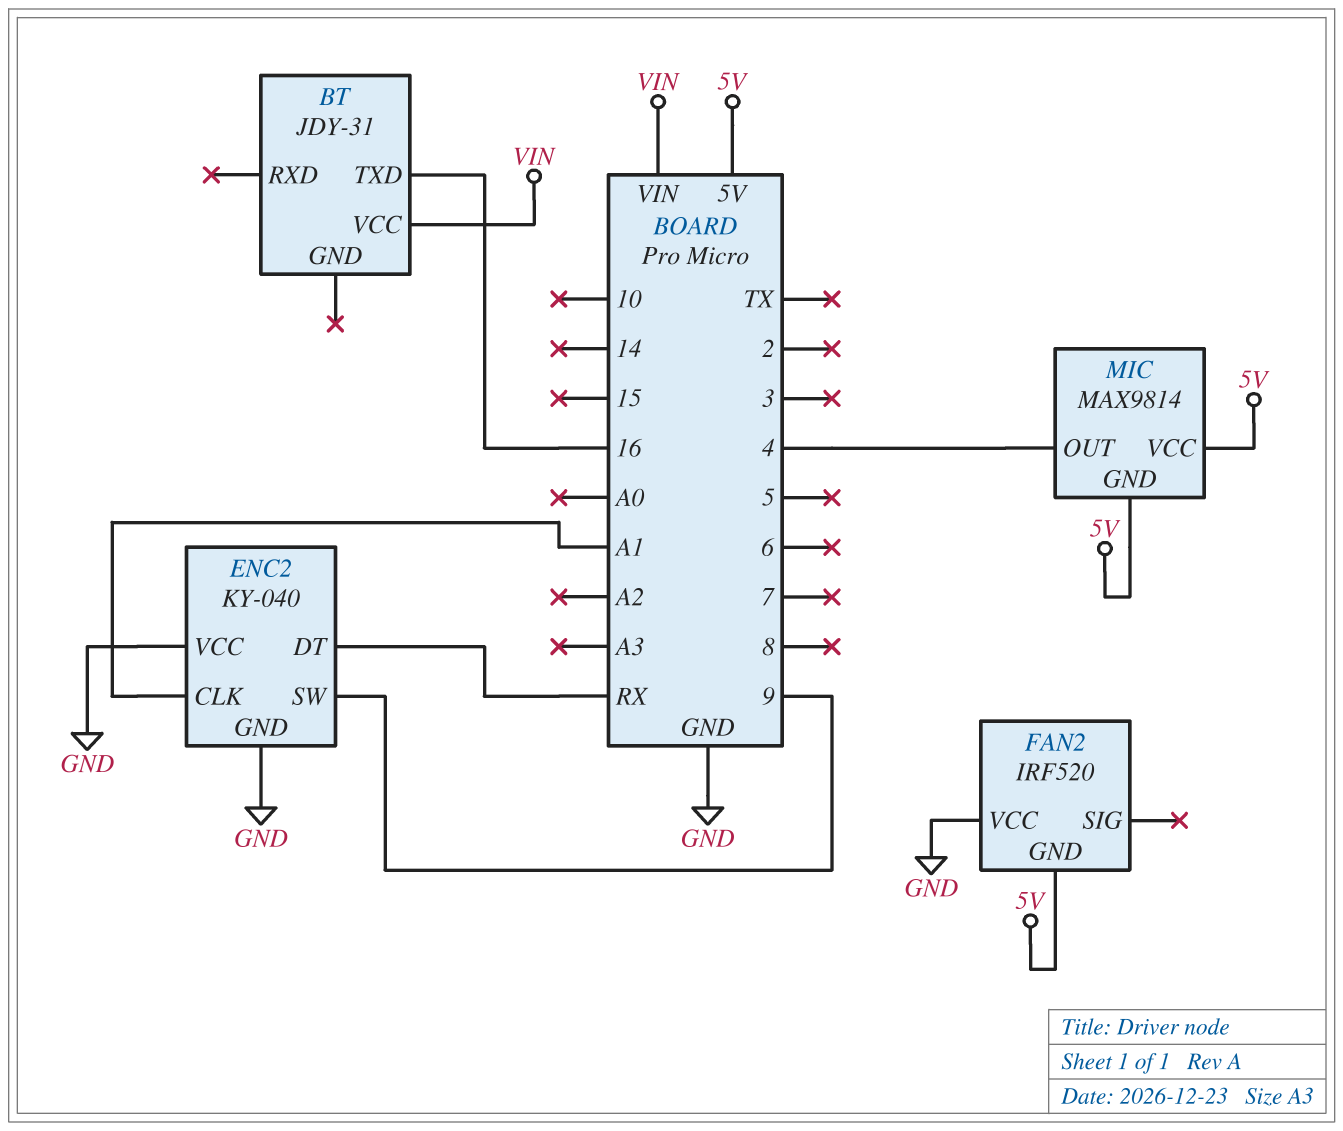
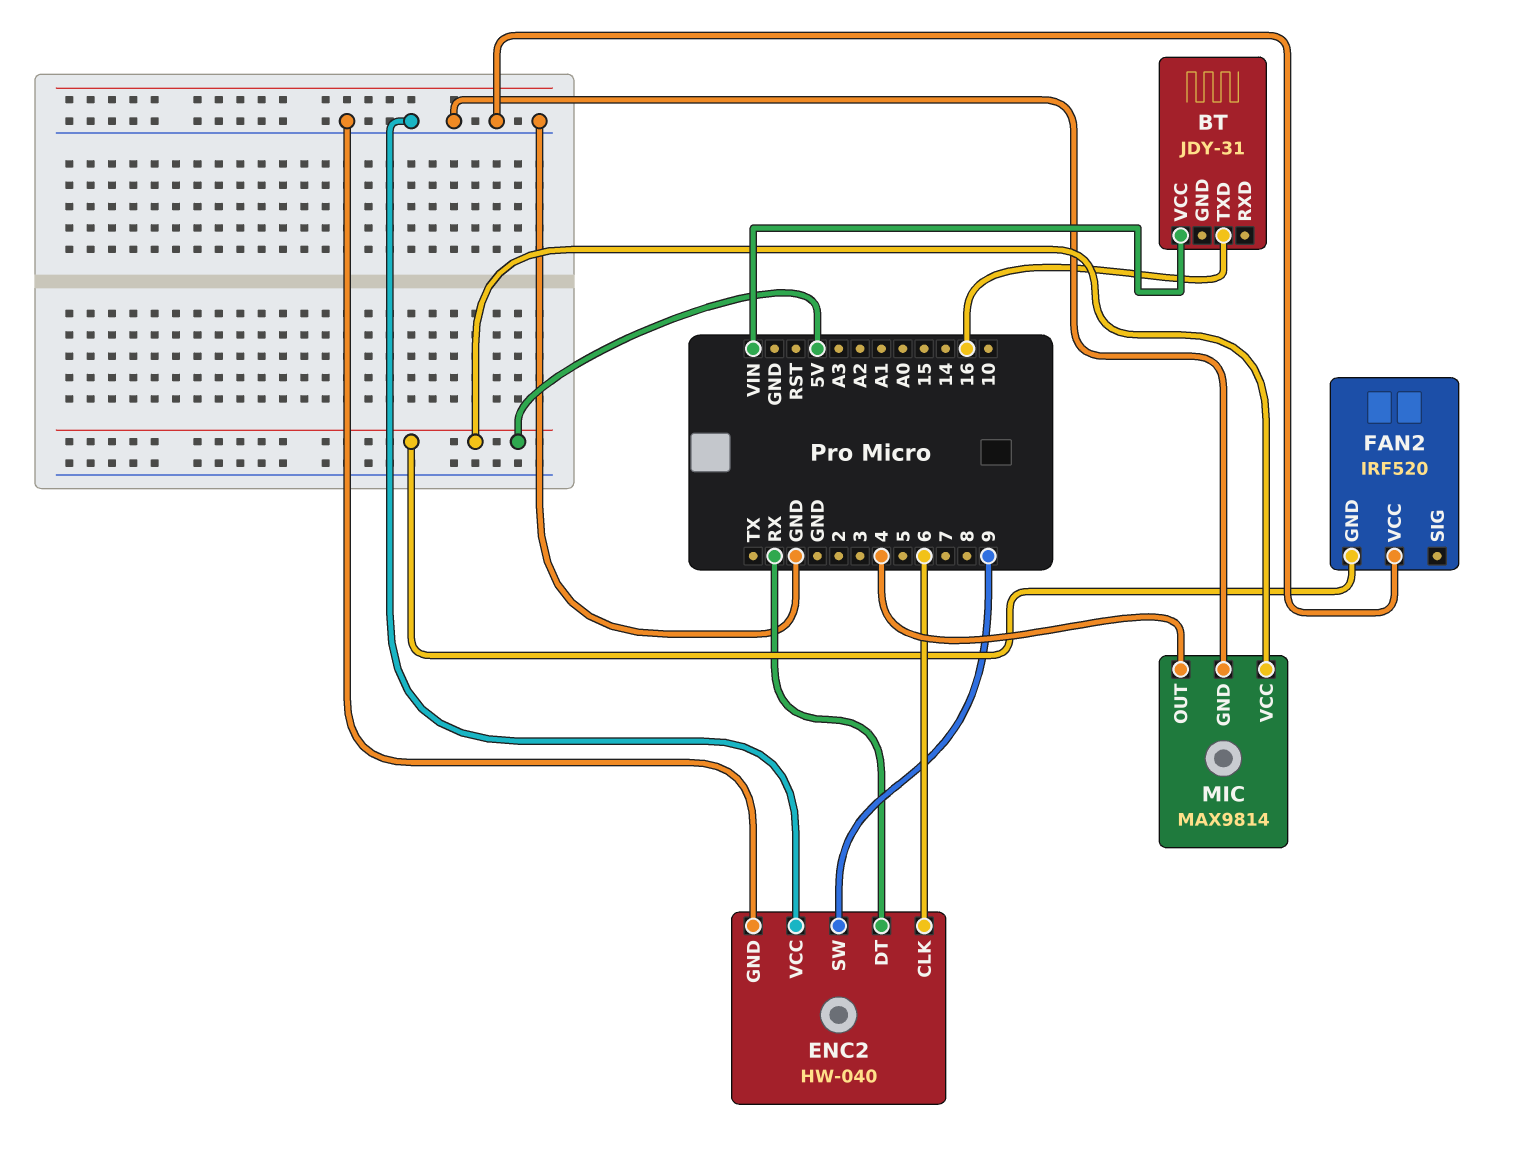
ENC2: KY-040 -> HW-040
ENC2 pin CLK: A1 -> 6
MIC pin GND: 5V -> GND

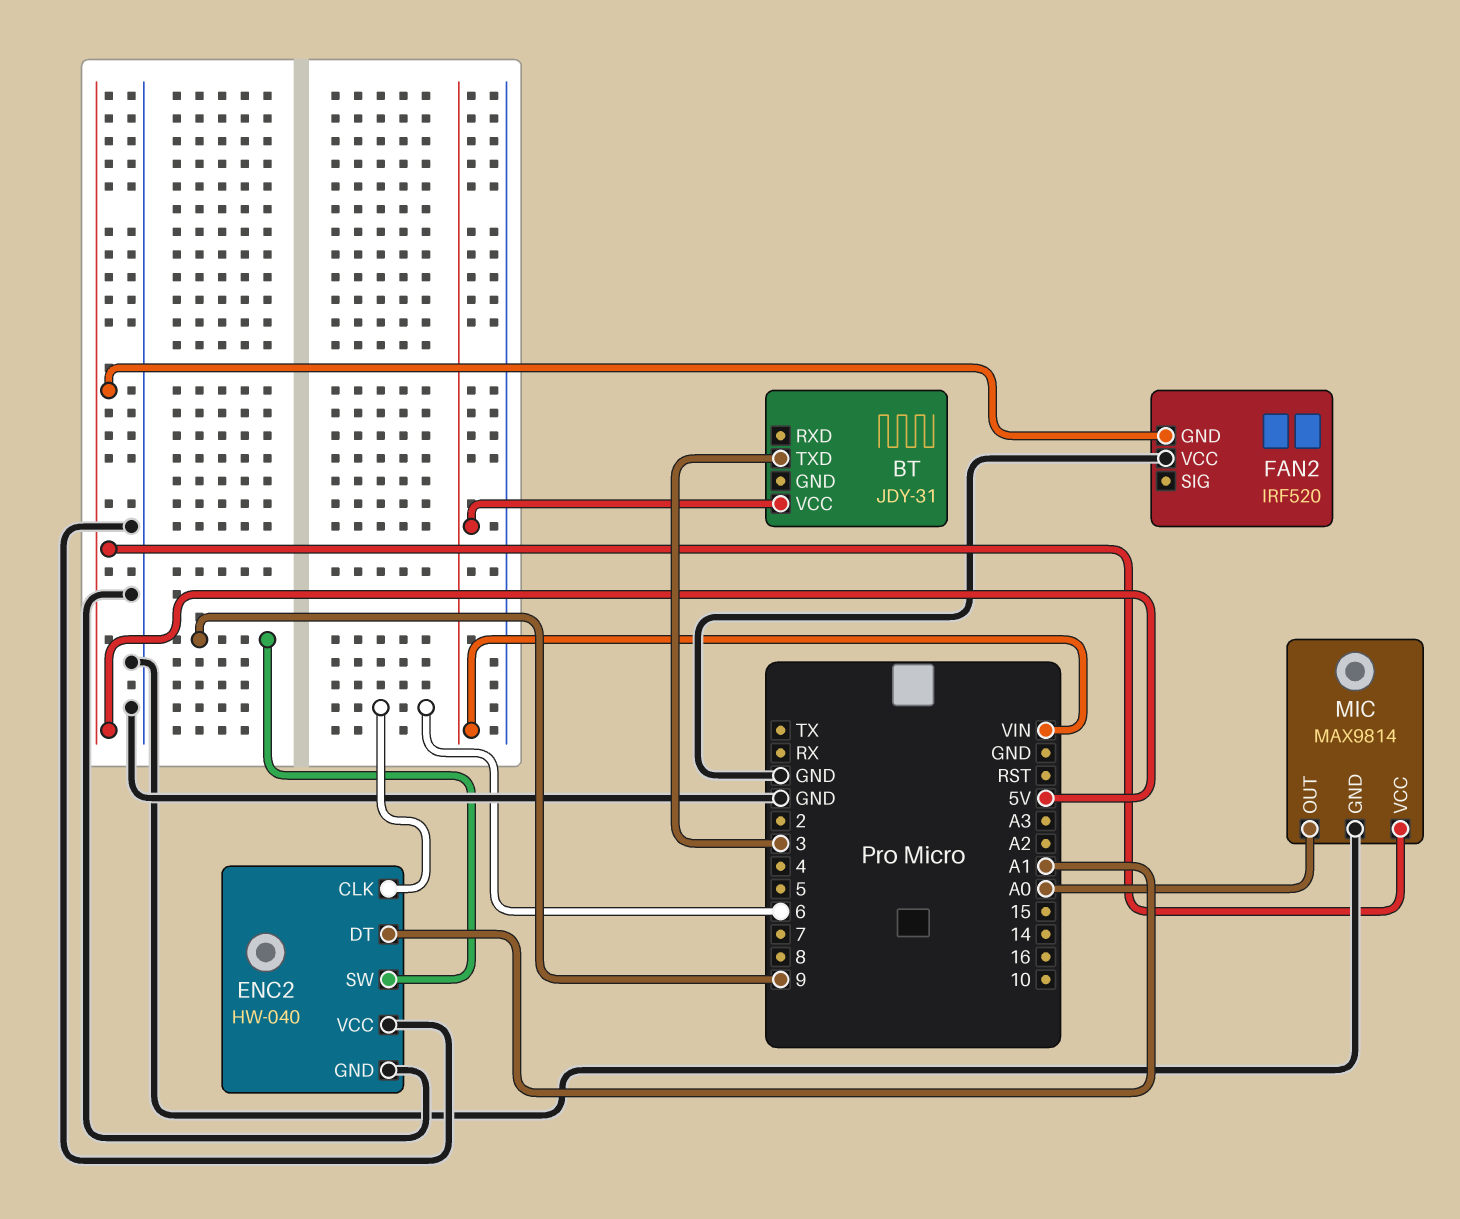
BT pin TXD: 16 -> 3
ENC2 pin DT: RX -> A1
MIC pin OUT: 4 -> A0

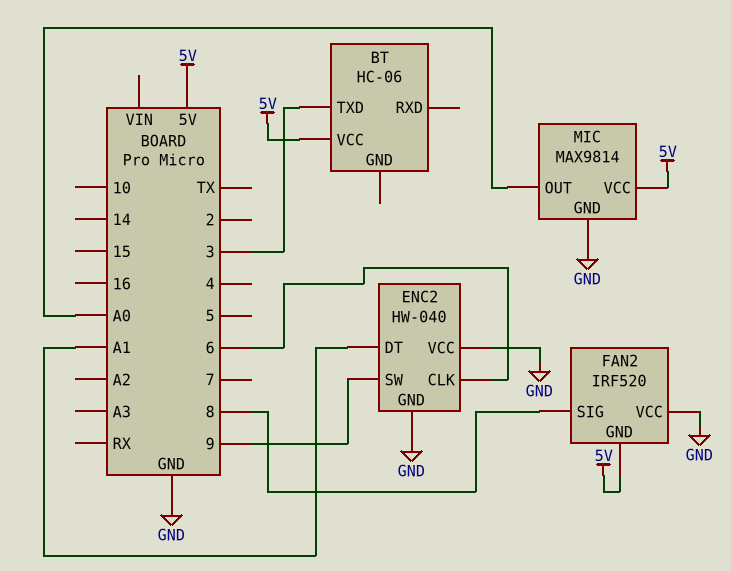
BT: JDY-31 -> HC-06
BT pin VCC: VIN -> 5V
FAN2 pin SIG: none -> 8

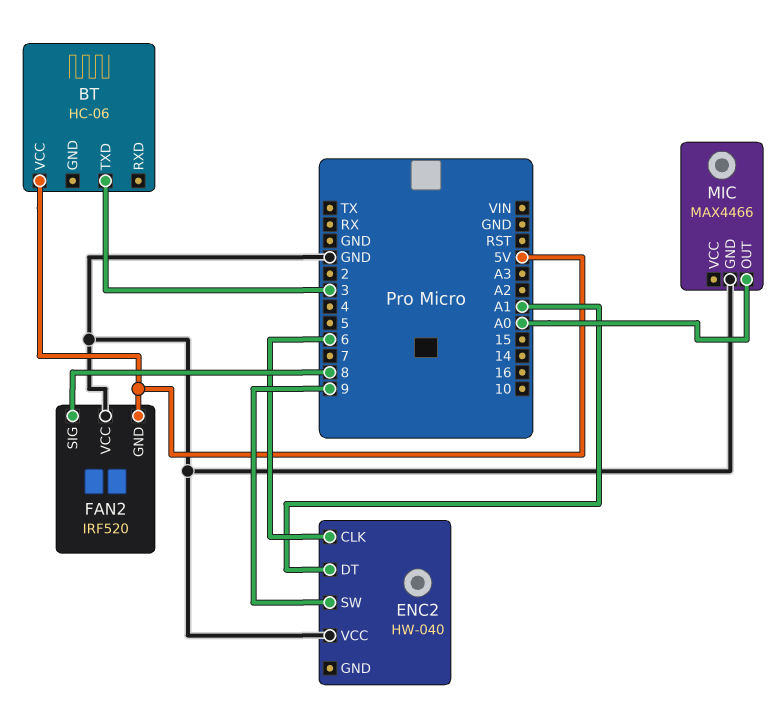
ENC2 pin GND: GND -> none
MIC: MAX9814 -> MAX4466
MIC pin VCC: 5V -> none

